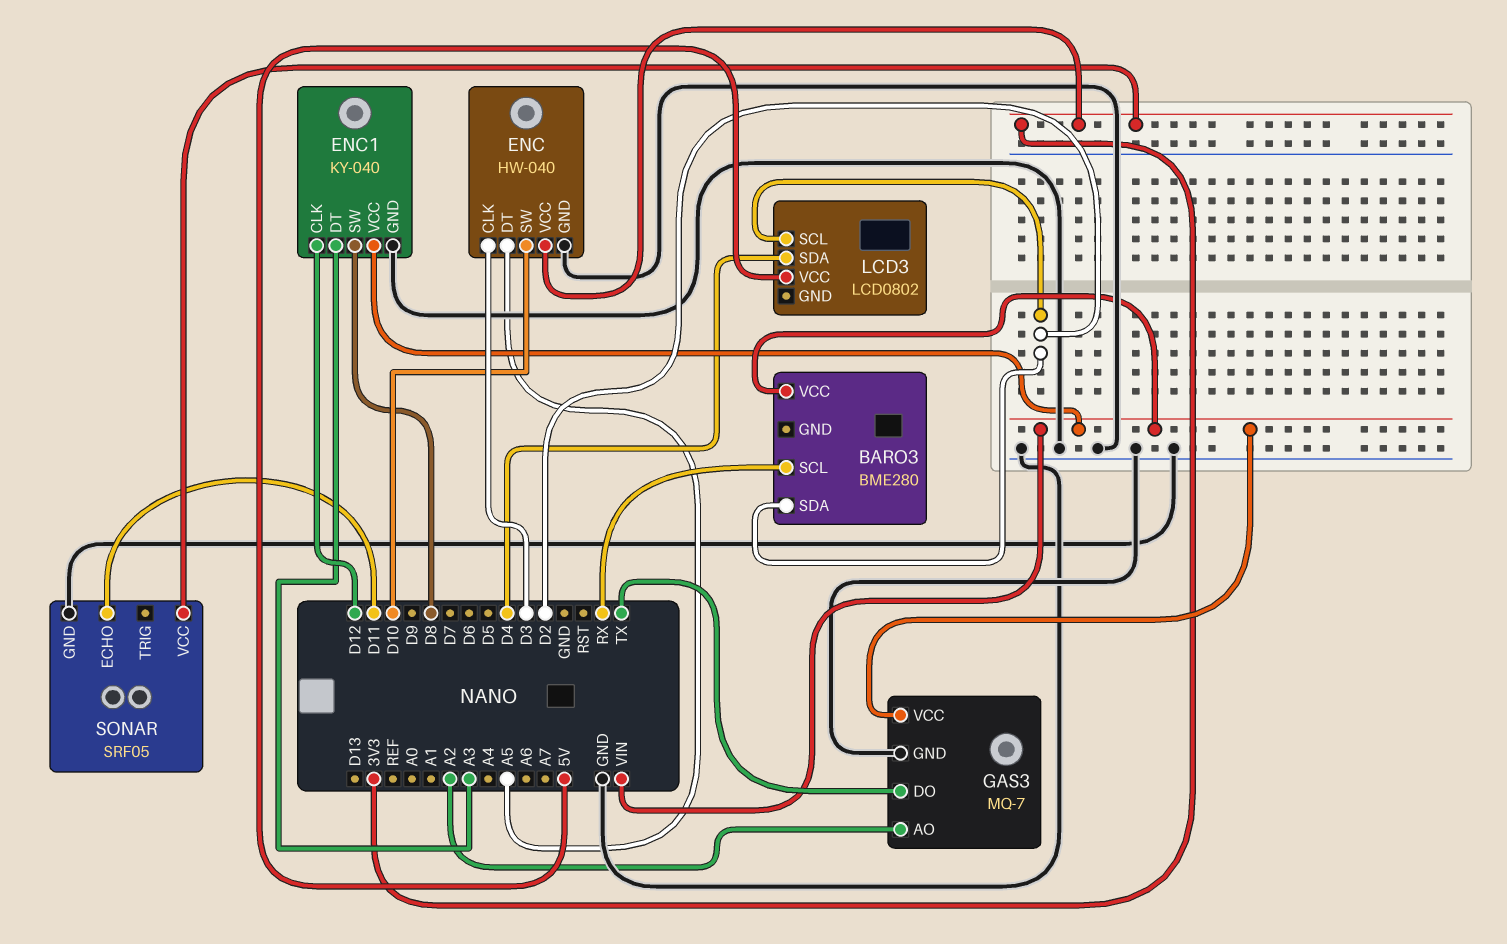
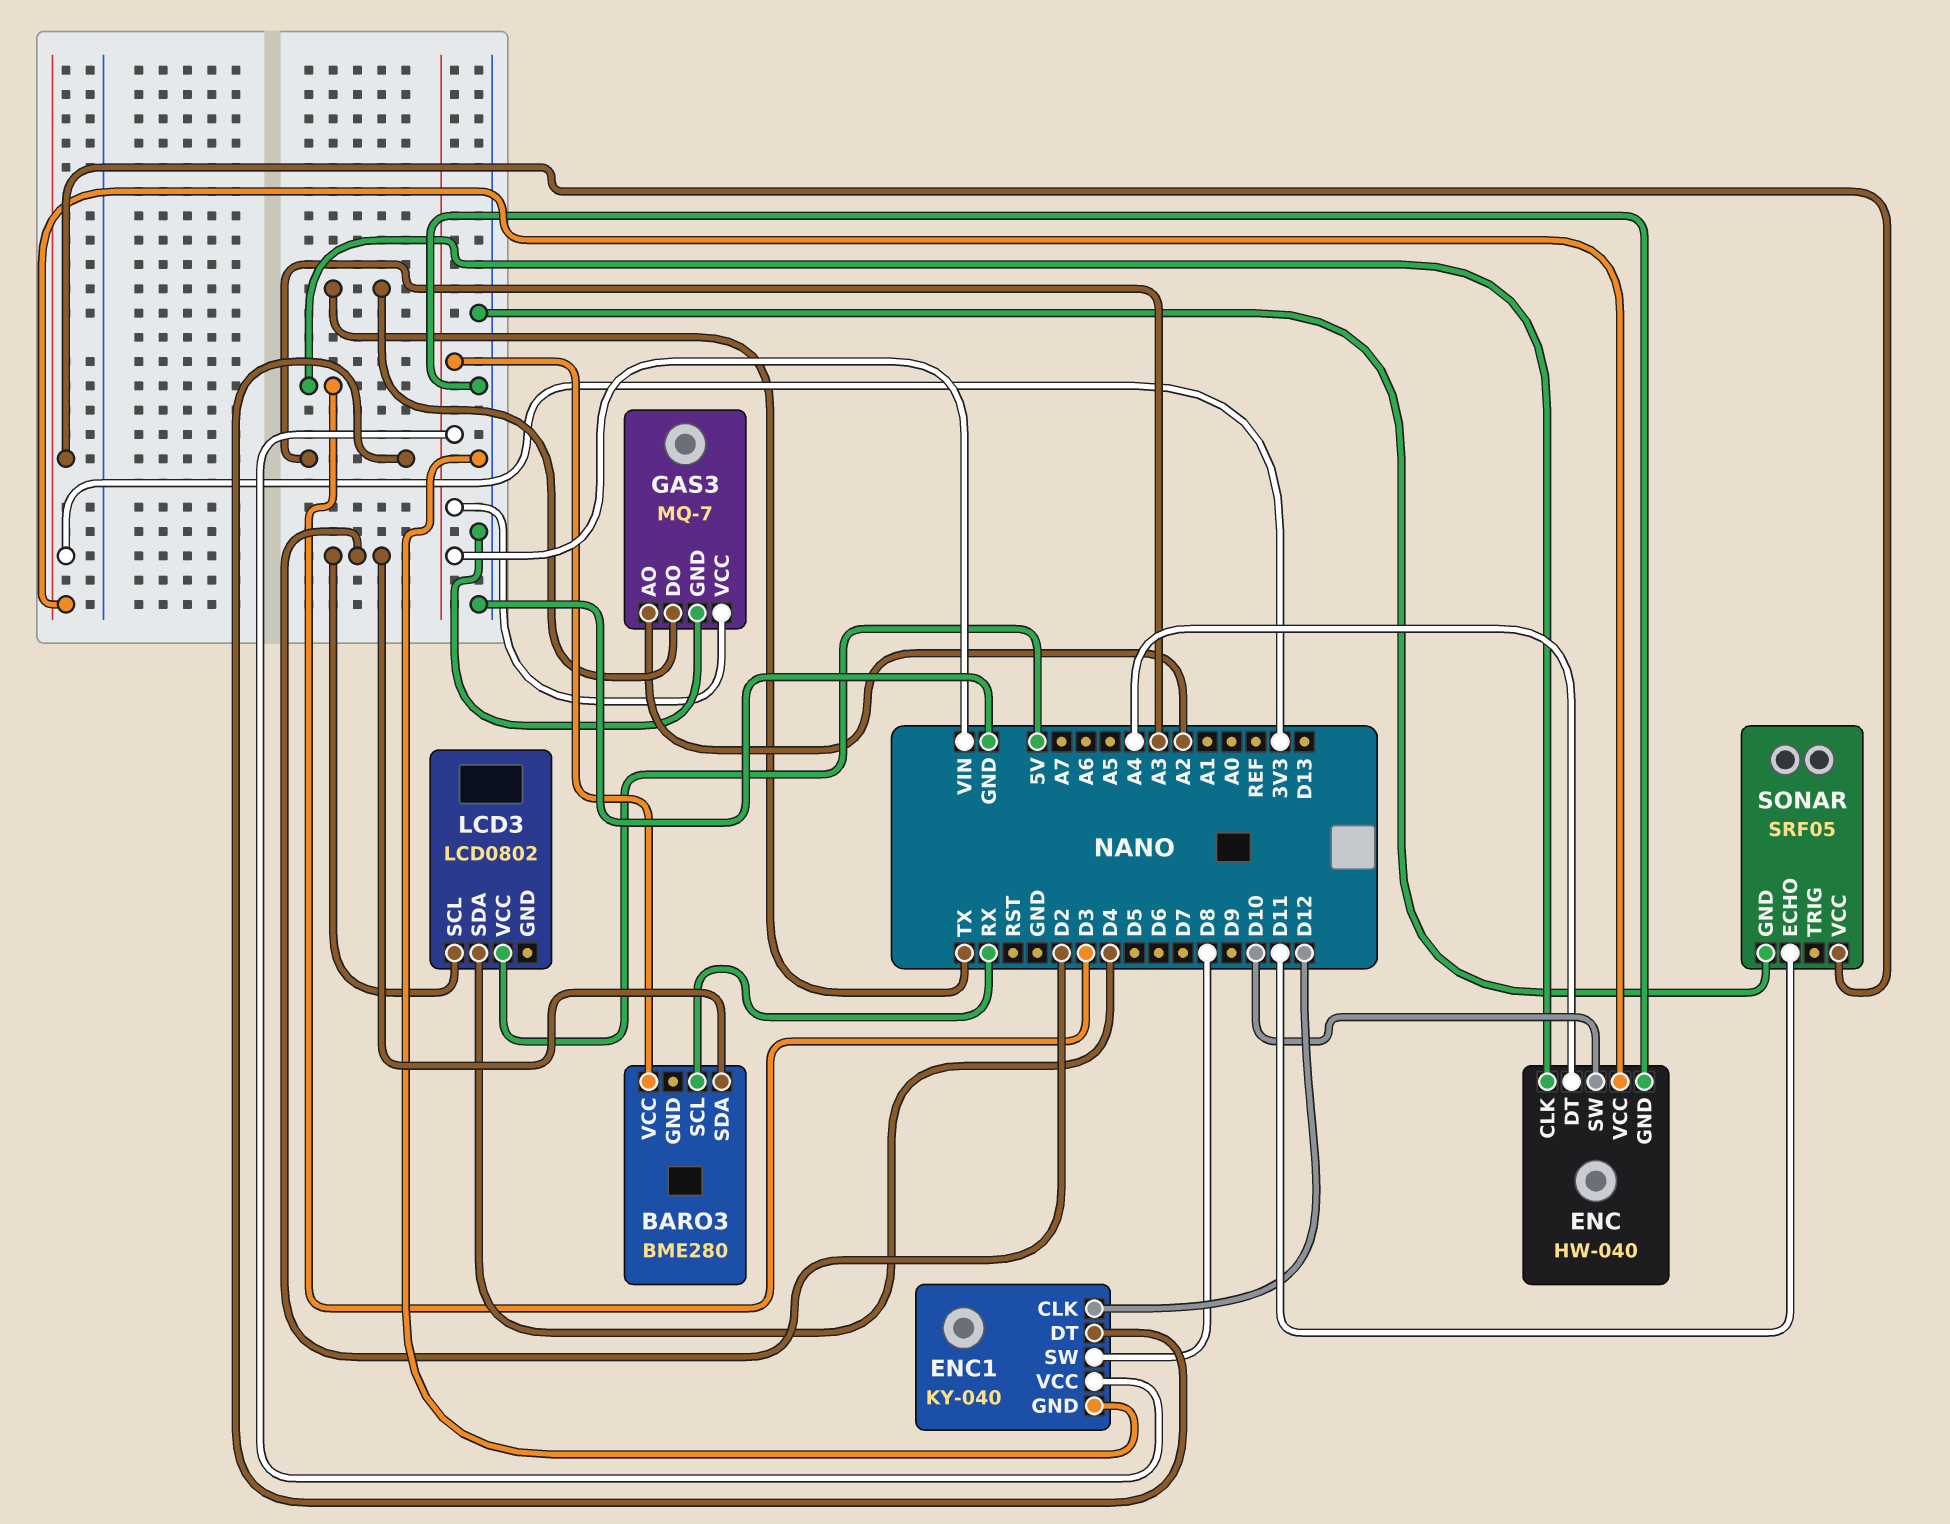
ENC pin DT: A5 -> A4

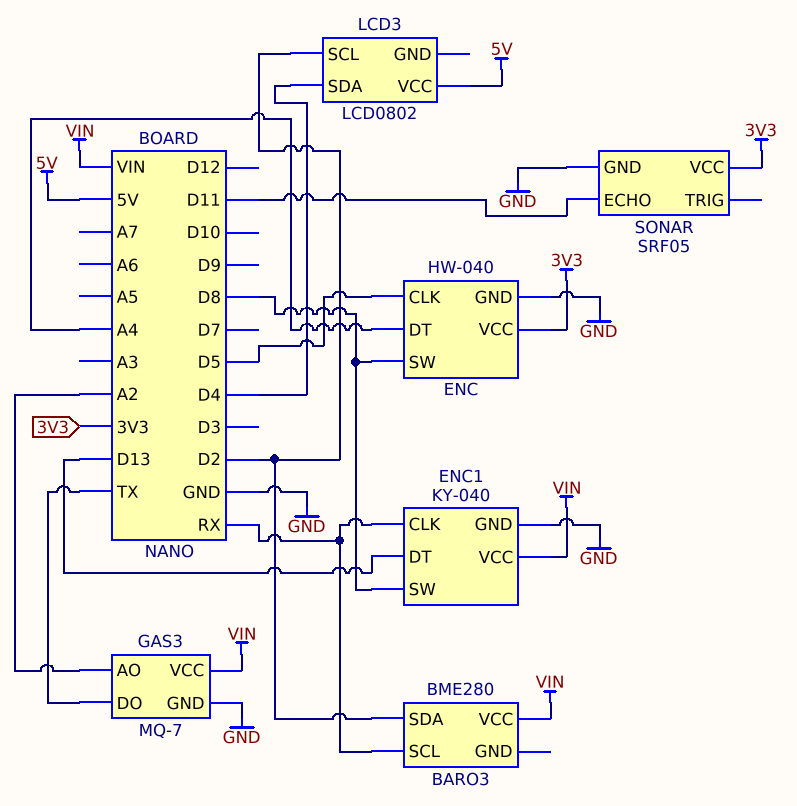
ENC pin CLK: D3 -> D5
ENC pin SW: D10 -> D8
ENC1 pin CLK: D12 -> RX
ENC1 pin DT: A3 -> D13

